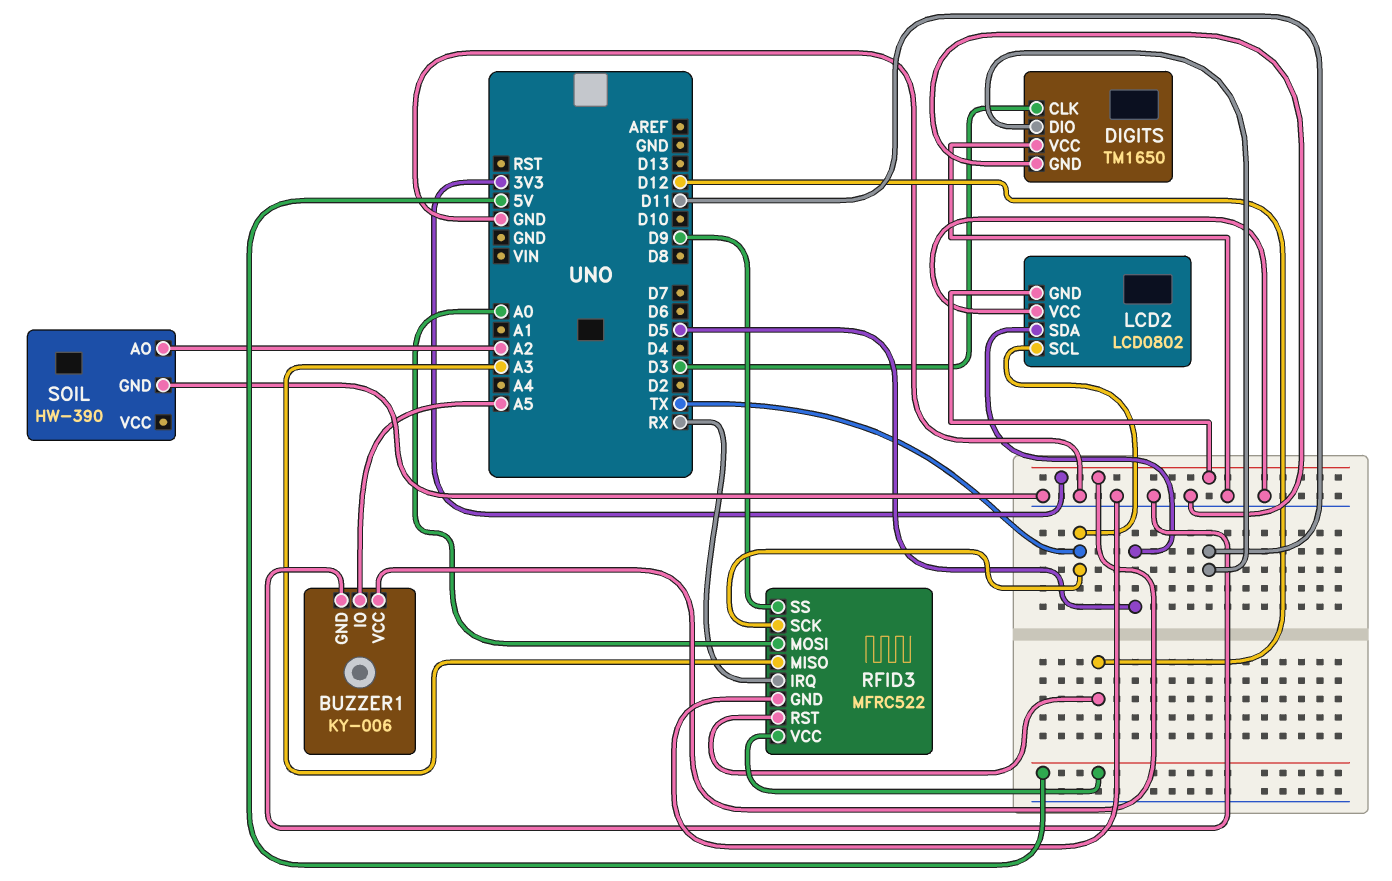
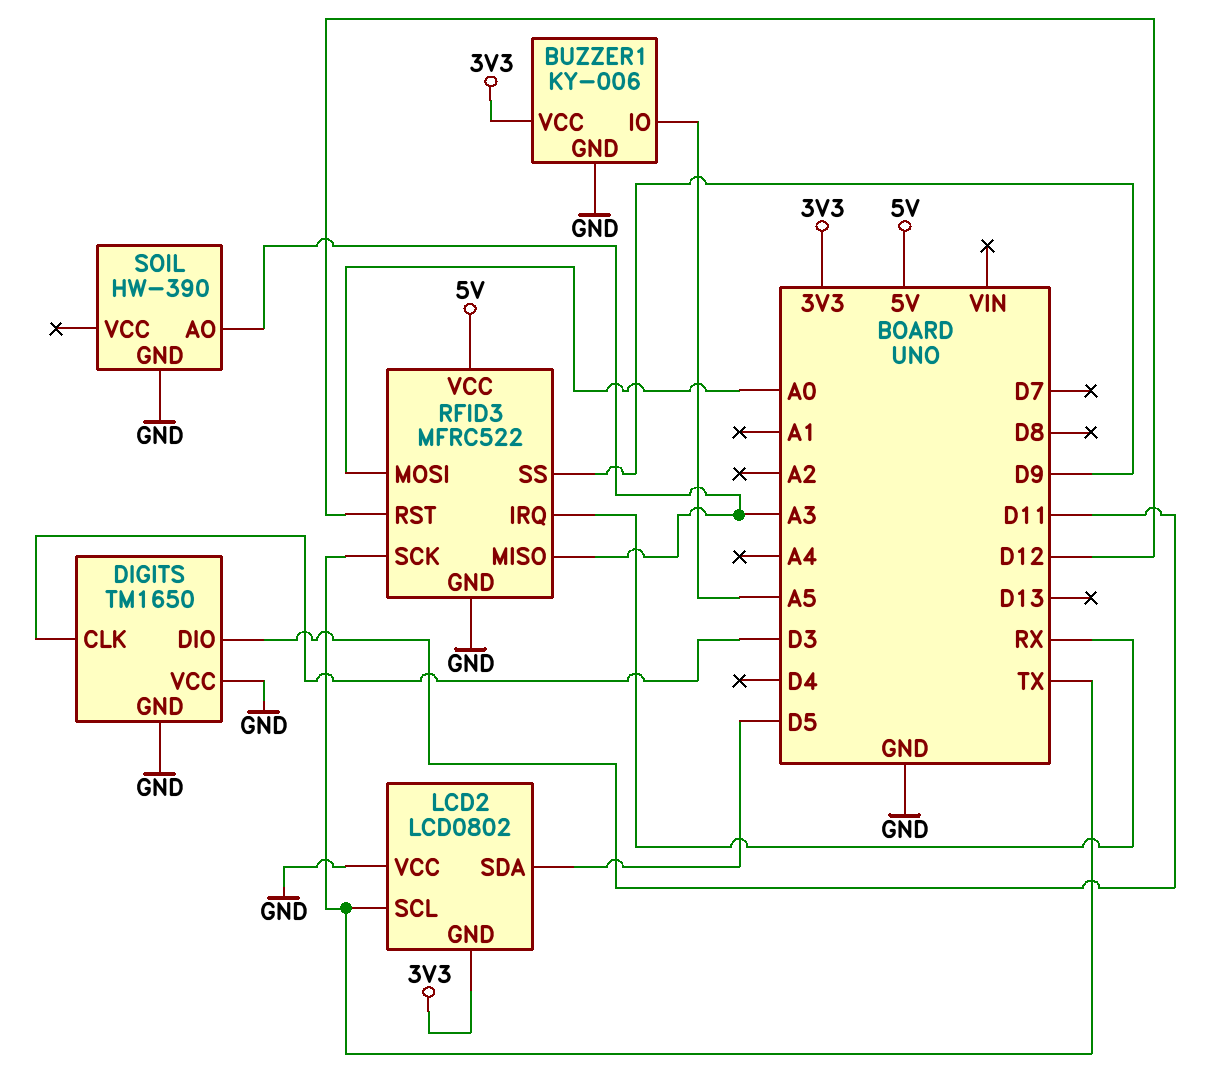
SOIL pin AO: A2 -> A3

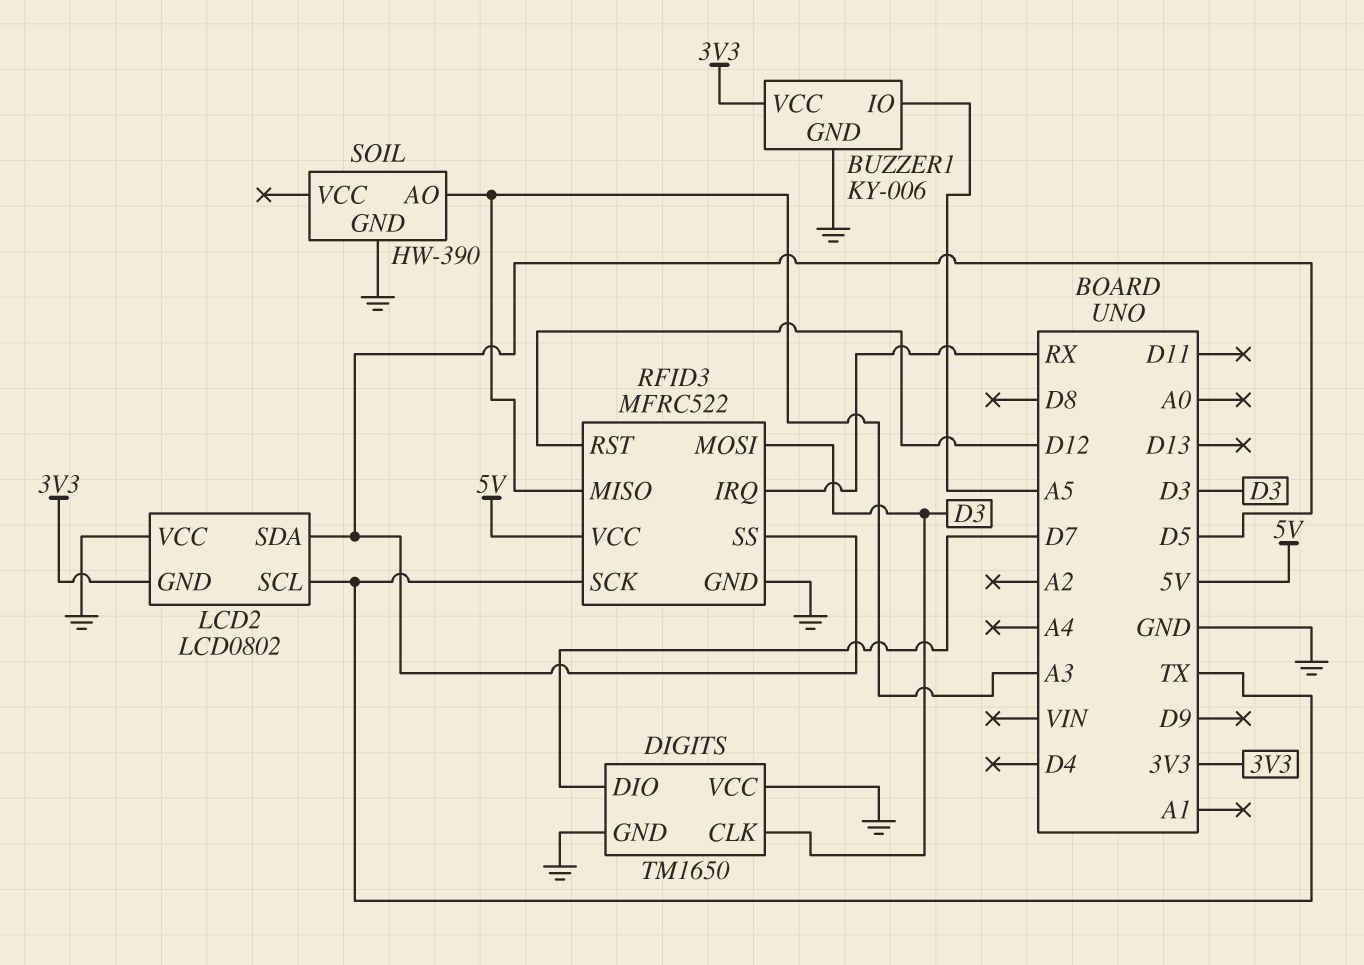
DIGITS pin DIO: D11 -> D7
RFID3 pin MOSI: A0 -> D3
RFID3 pin SS: D9 -> D5

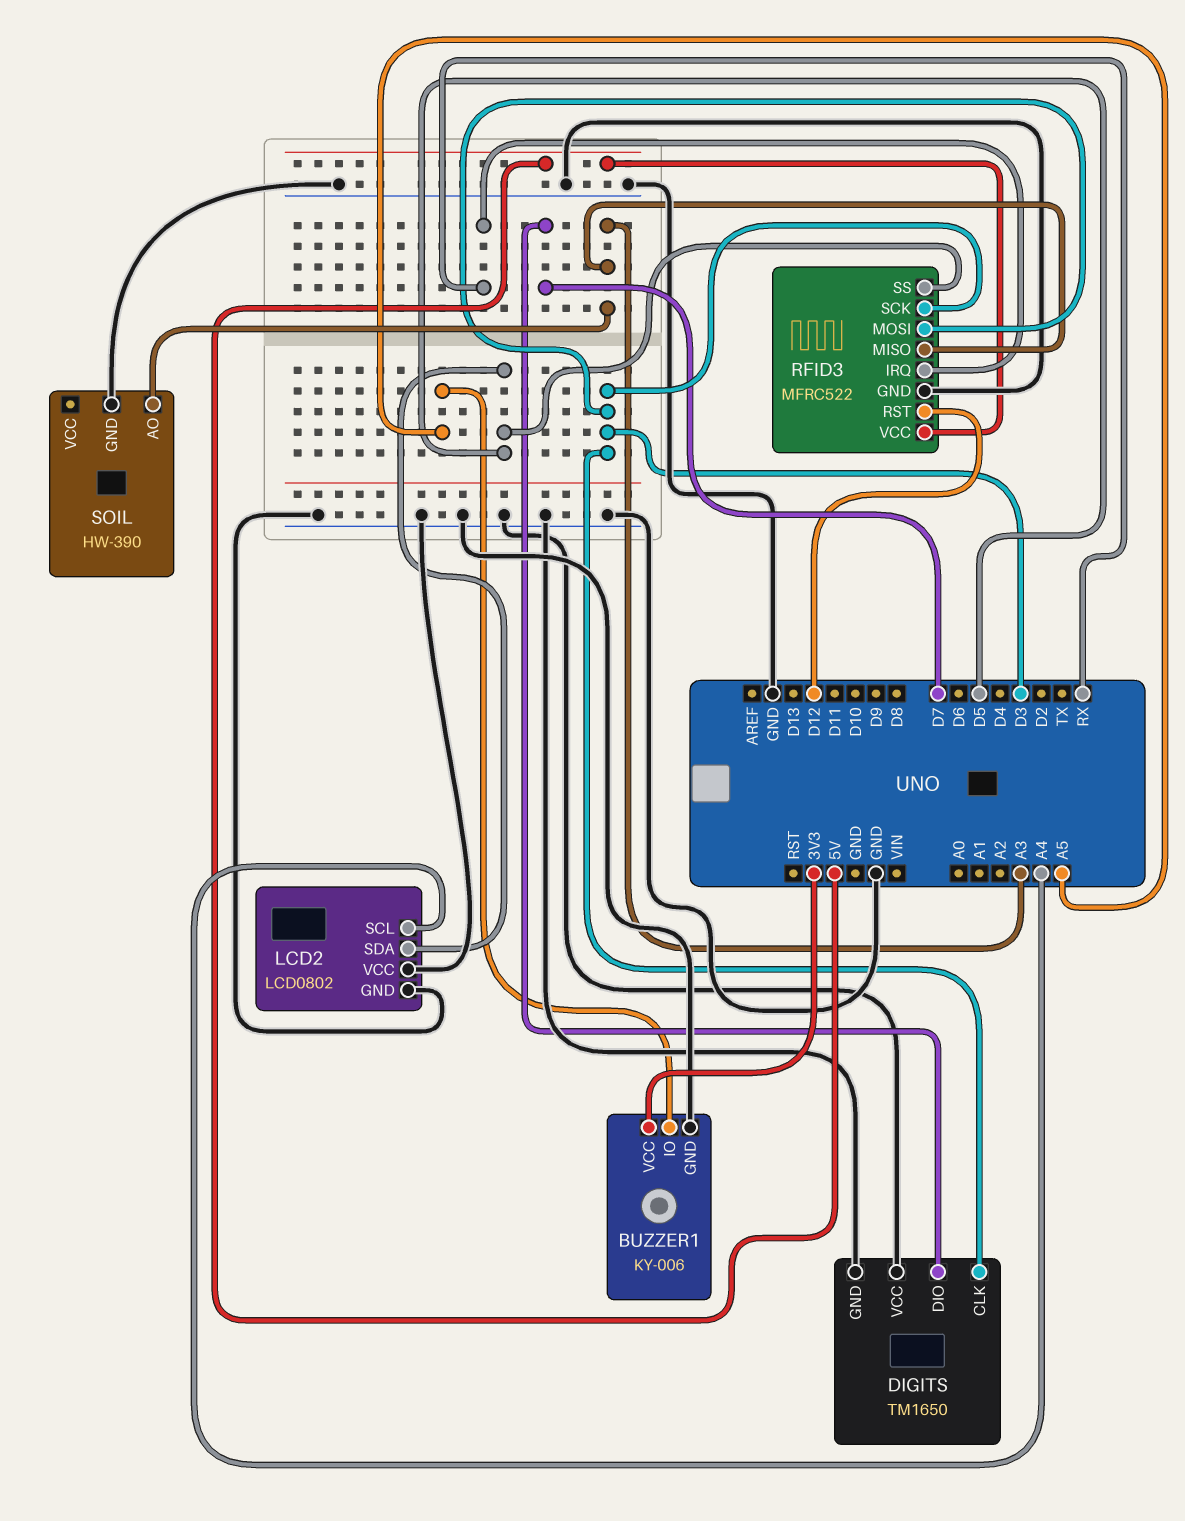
LCD2 pin GND: 3V3 -> GND
LCD2 pin SCL: TX -> A4
RFID3 pin SCK: TX -> D3

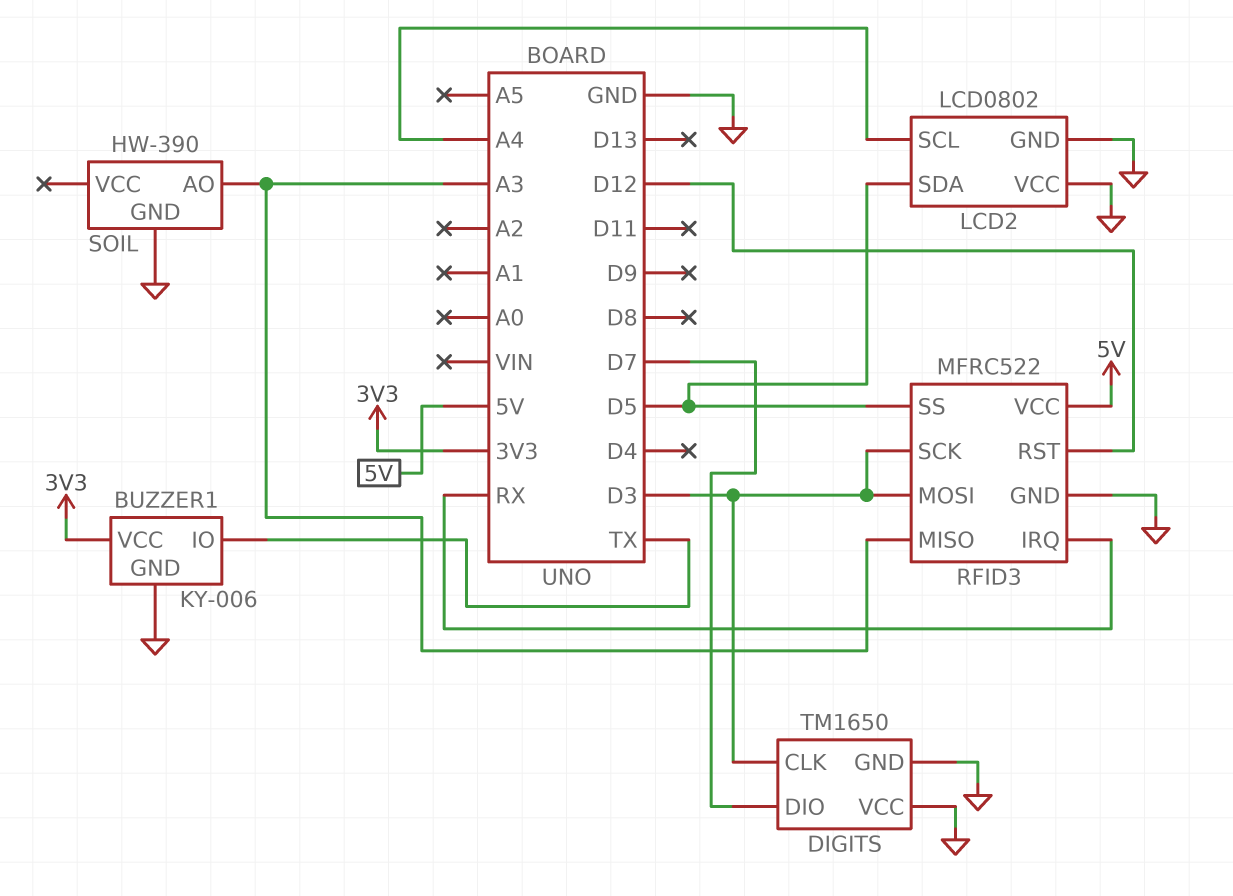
BUZZER1 pin IO: A5 -> TX

